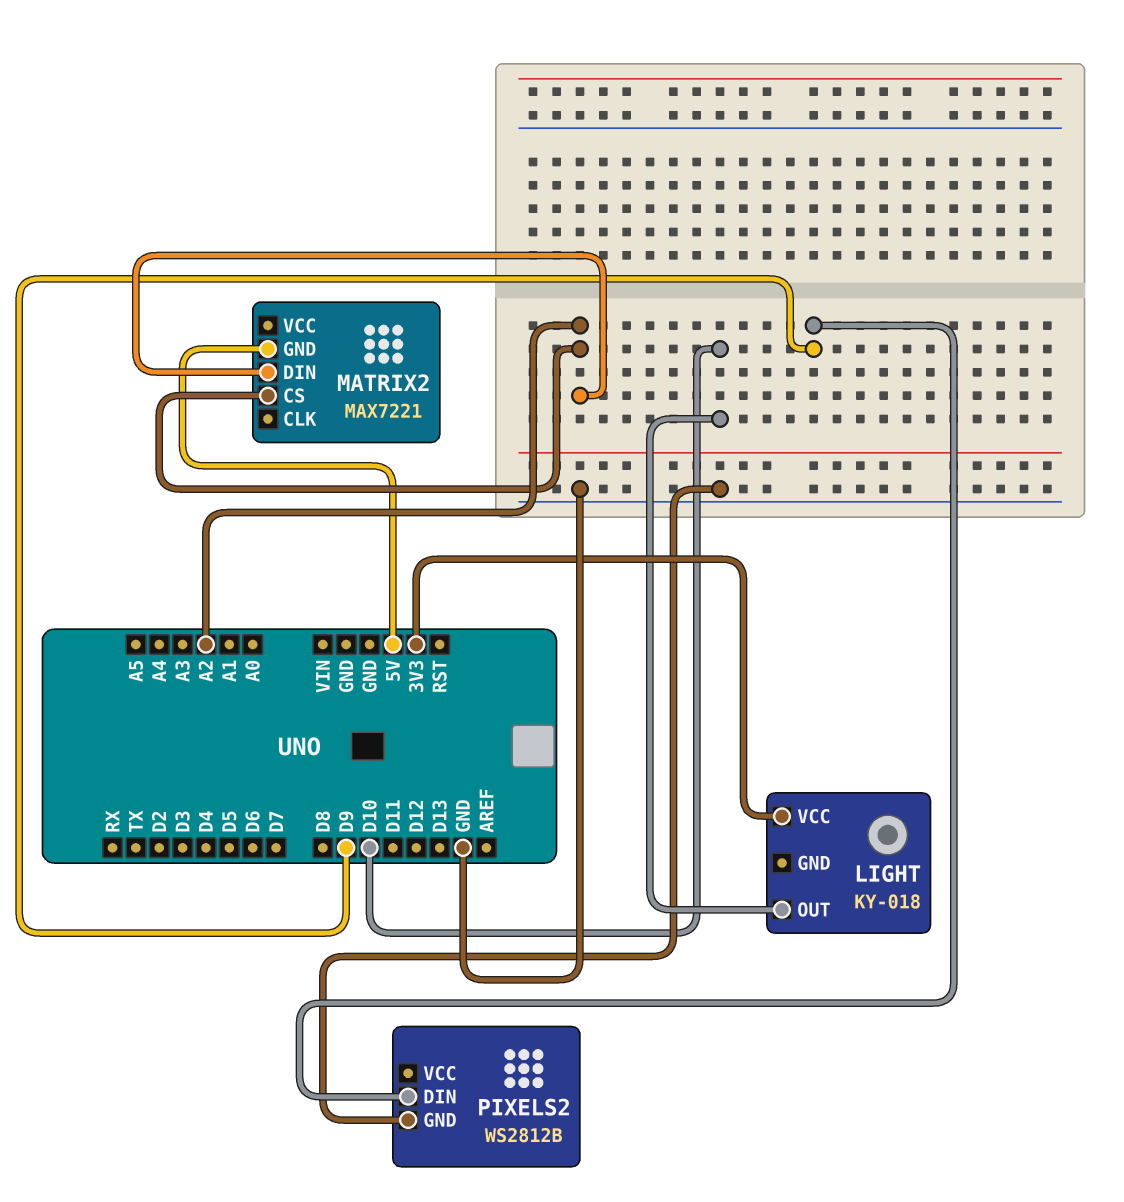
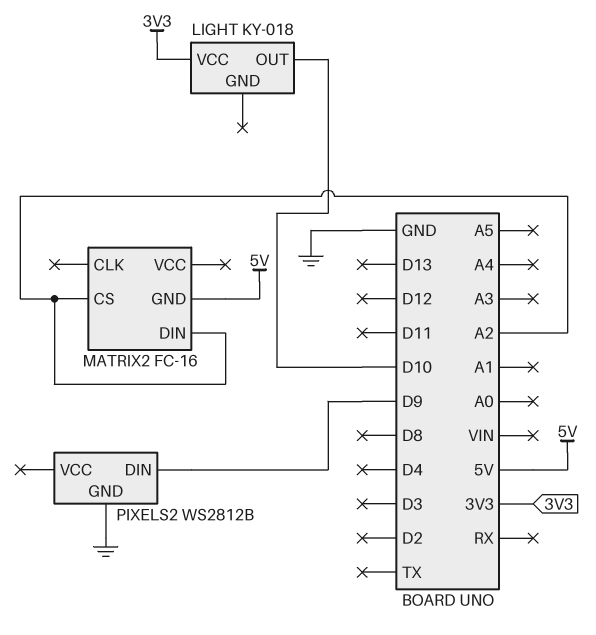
MATRIX2: MAX7221 -> FC-16

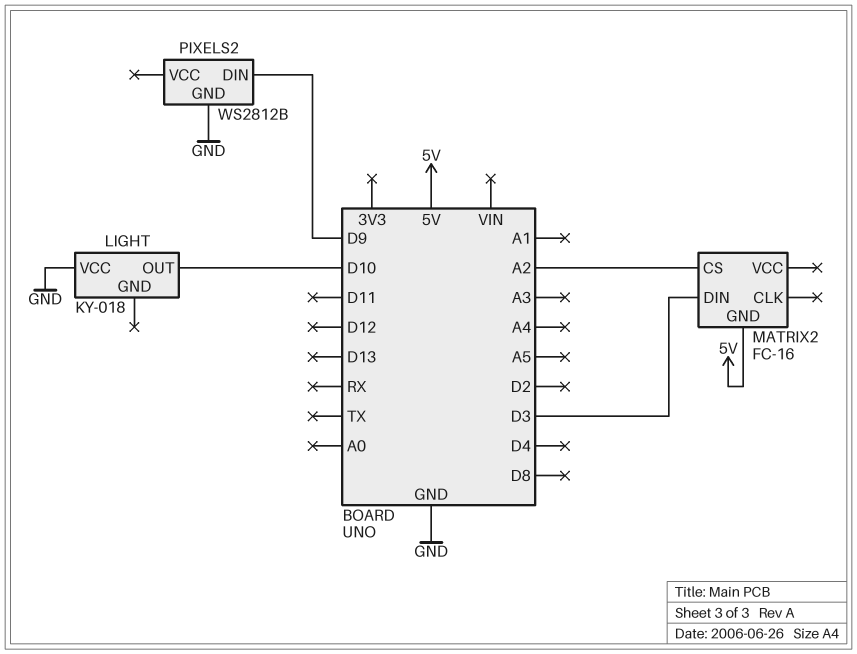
LIGHT pin VCC: 3V3 -> GND
MATRIX2 pin DIN: A2 -> D3

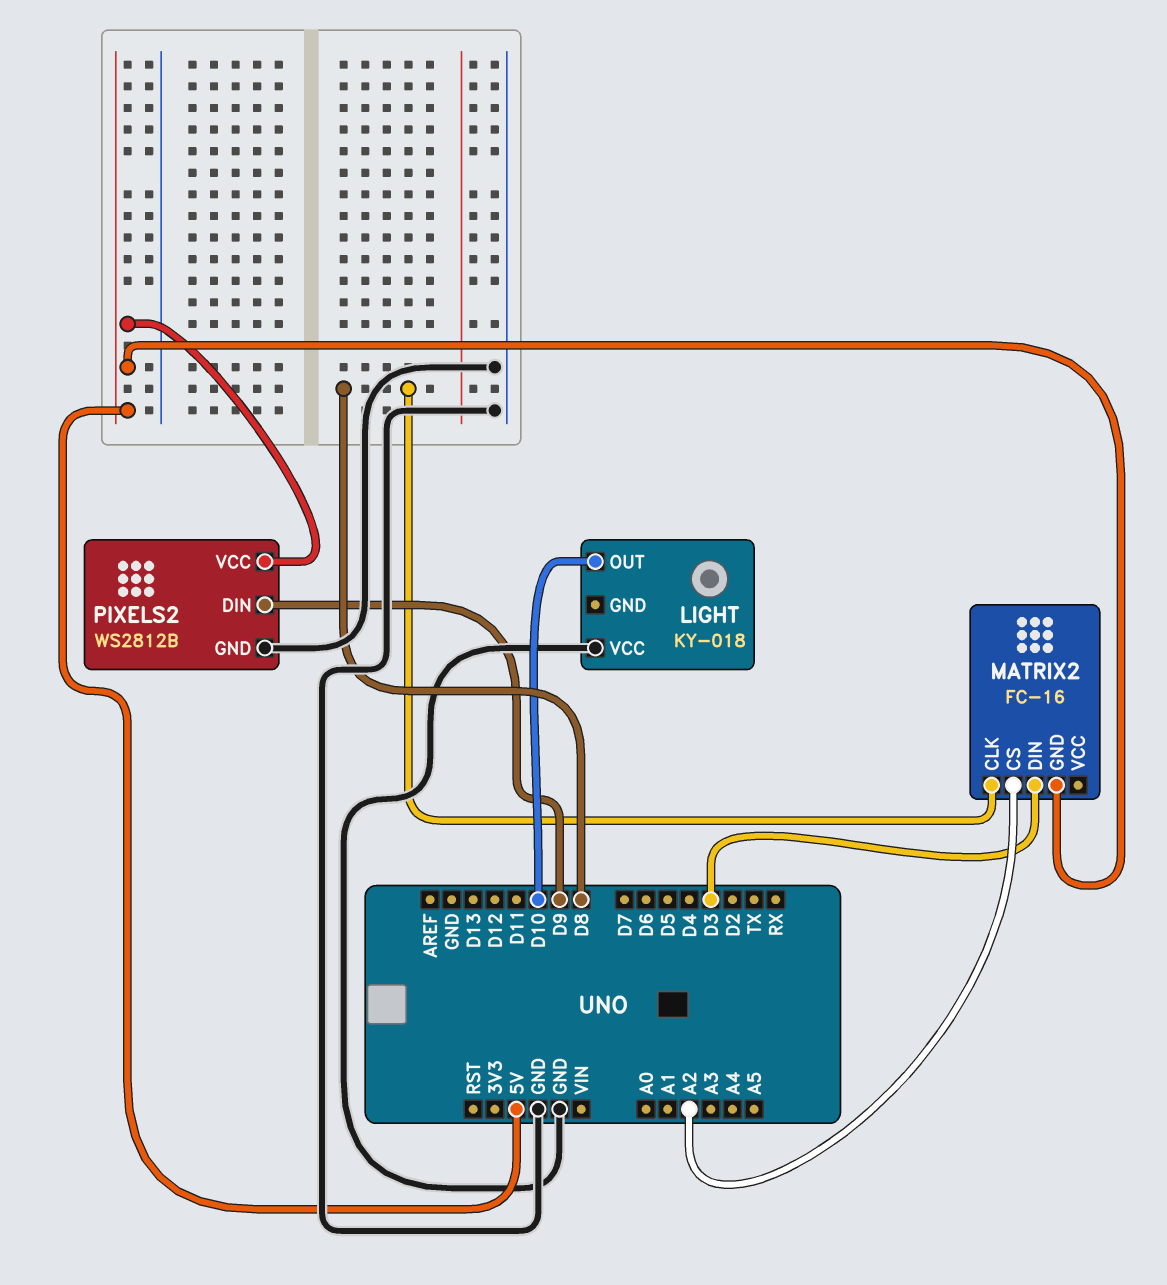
MATRIX2 pin CLK: none -> D8
PIXELS2 pin VCC: none -> 5V

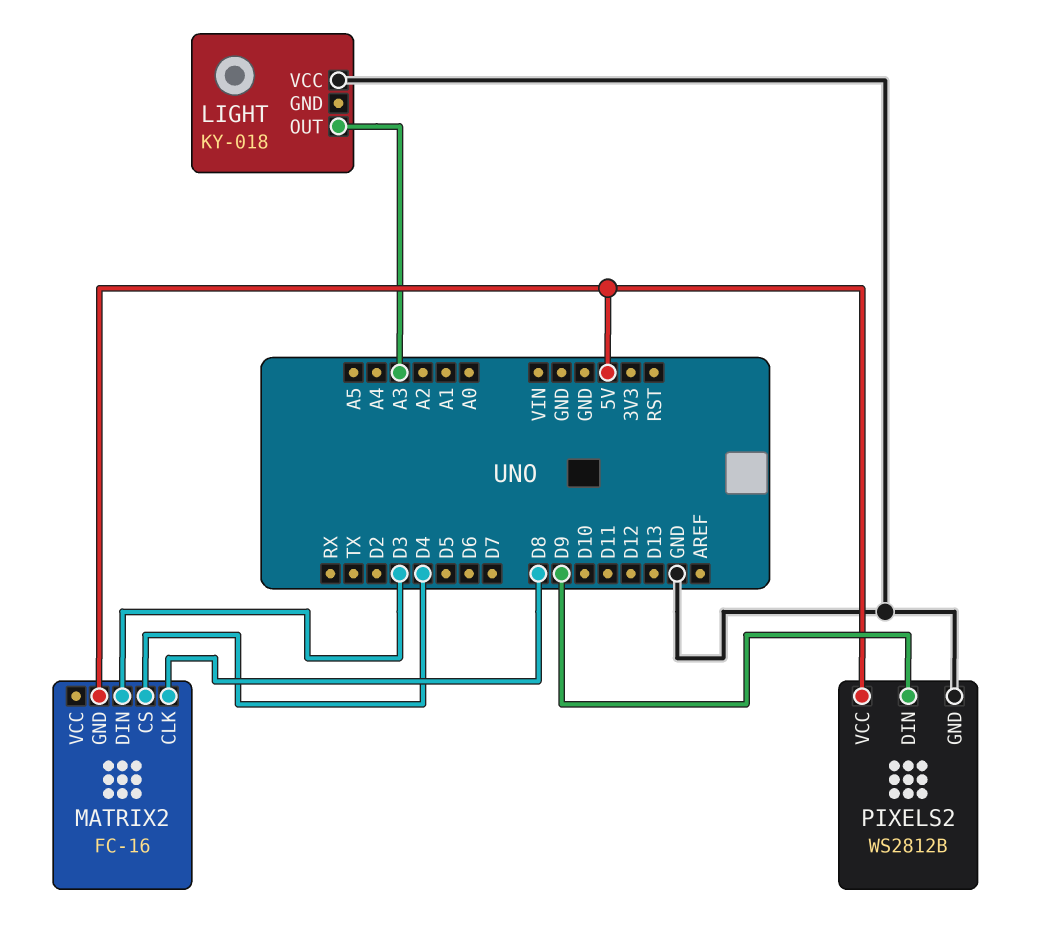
LIGHT pin OUT: D10 -> A3
MATRIX2 pin CS: A2 -> D4

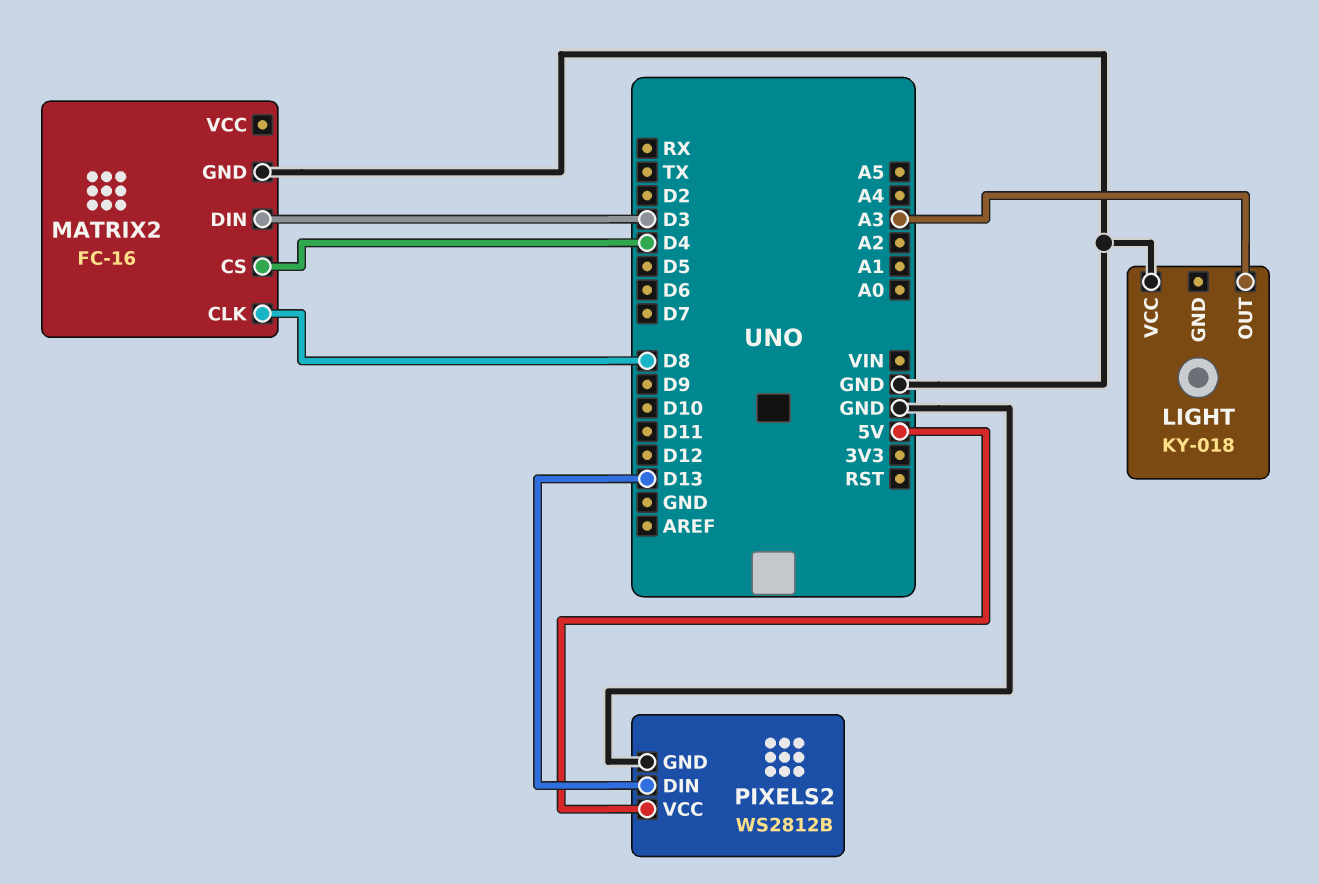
MATRIX2 pin GND: 5V -> GND
PIXELS2 pin DIN: D9 -> D13

